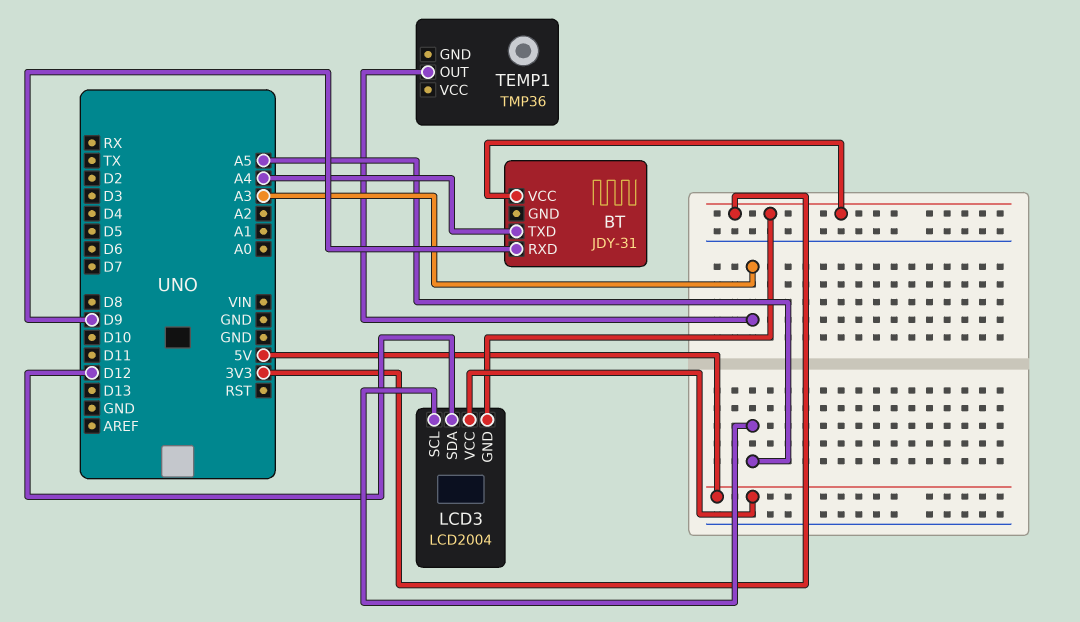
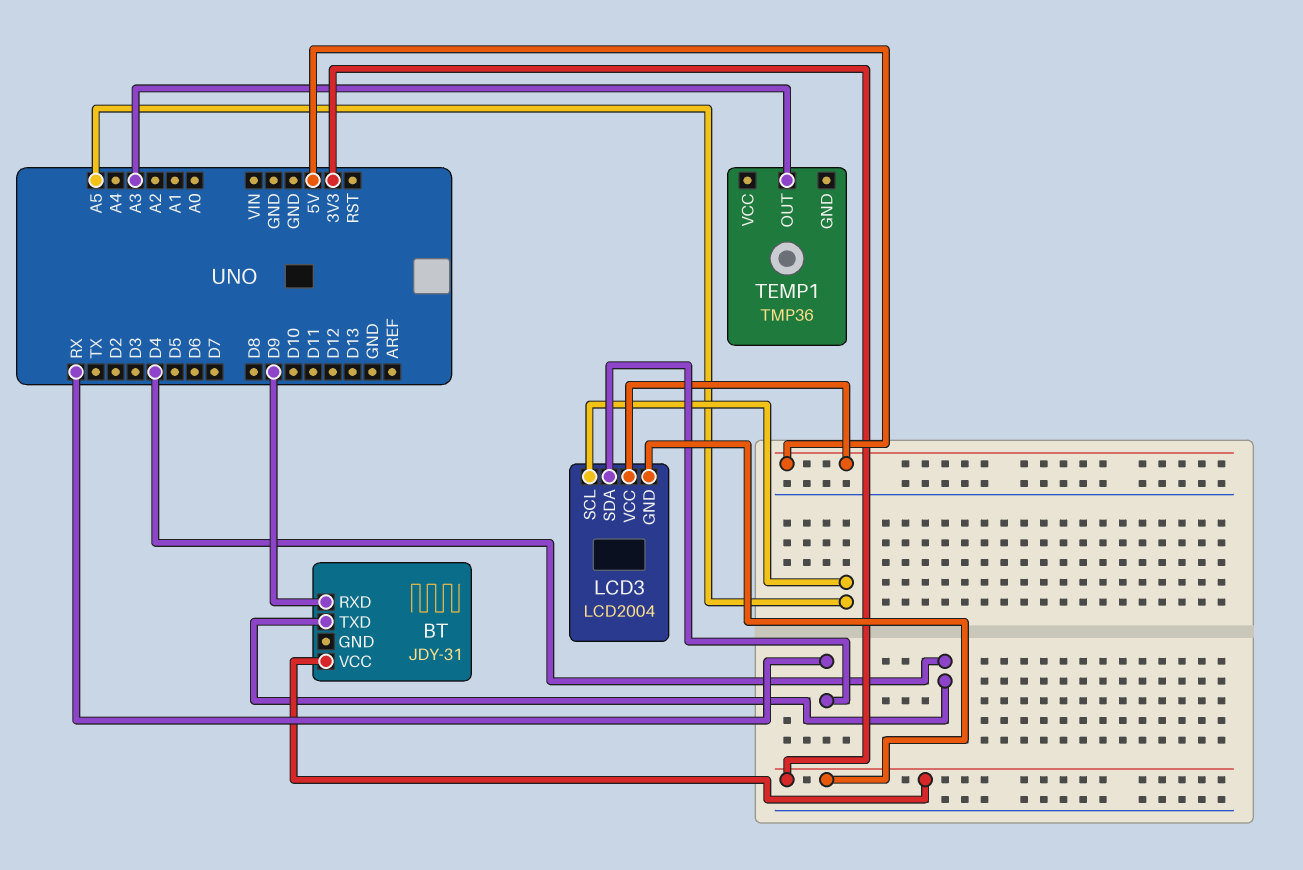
BT pin TXD: A4 -> D4
LCD3 pin SDA: D12 -> RX

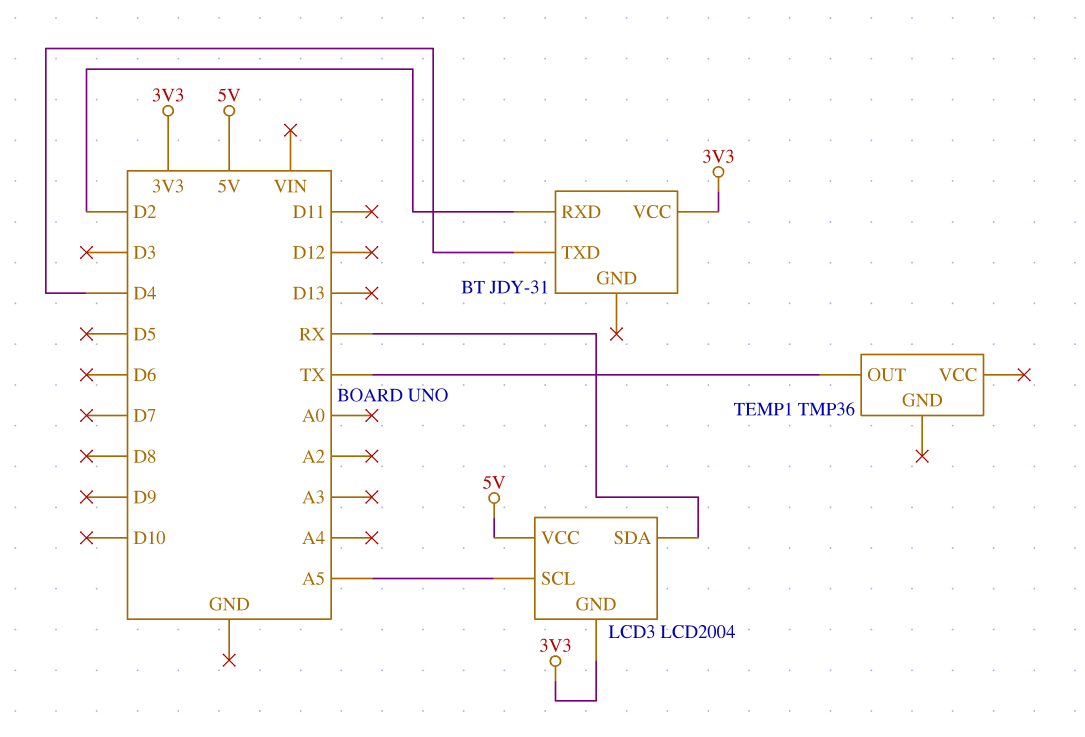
BT pin RXD: D9 -> D2
TEMP1 pin OUT: A3 -> TX

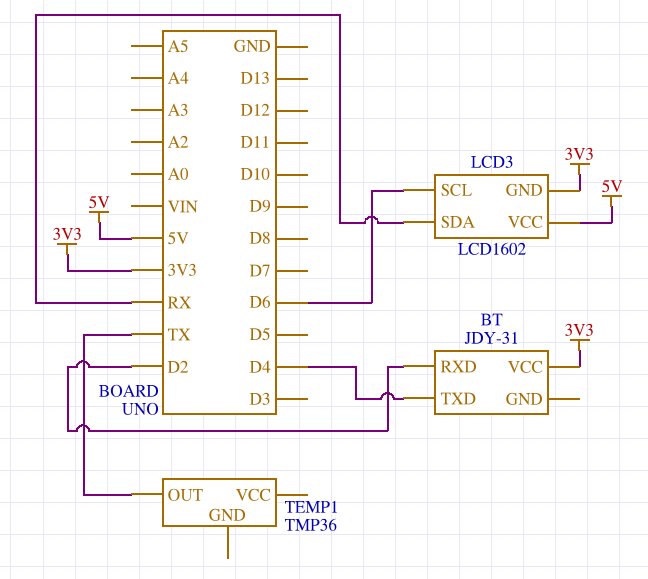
LCD3: LCD2004 -> LCD1602
LCD3 pin SCL: A5 -> D6

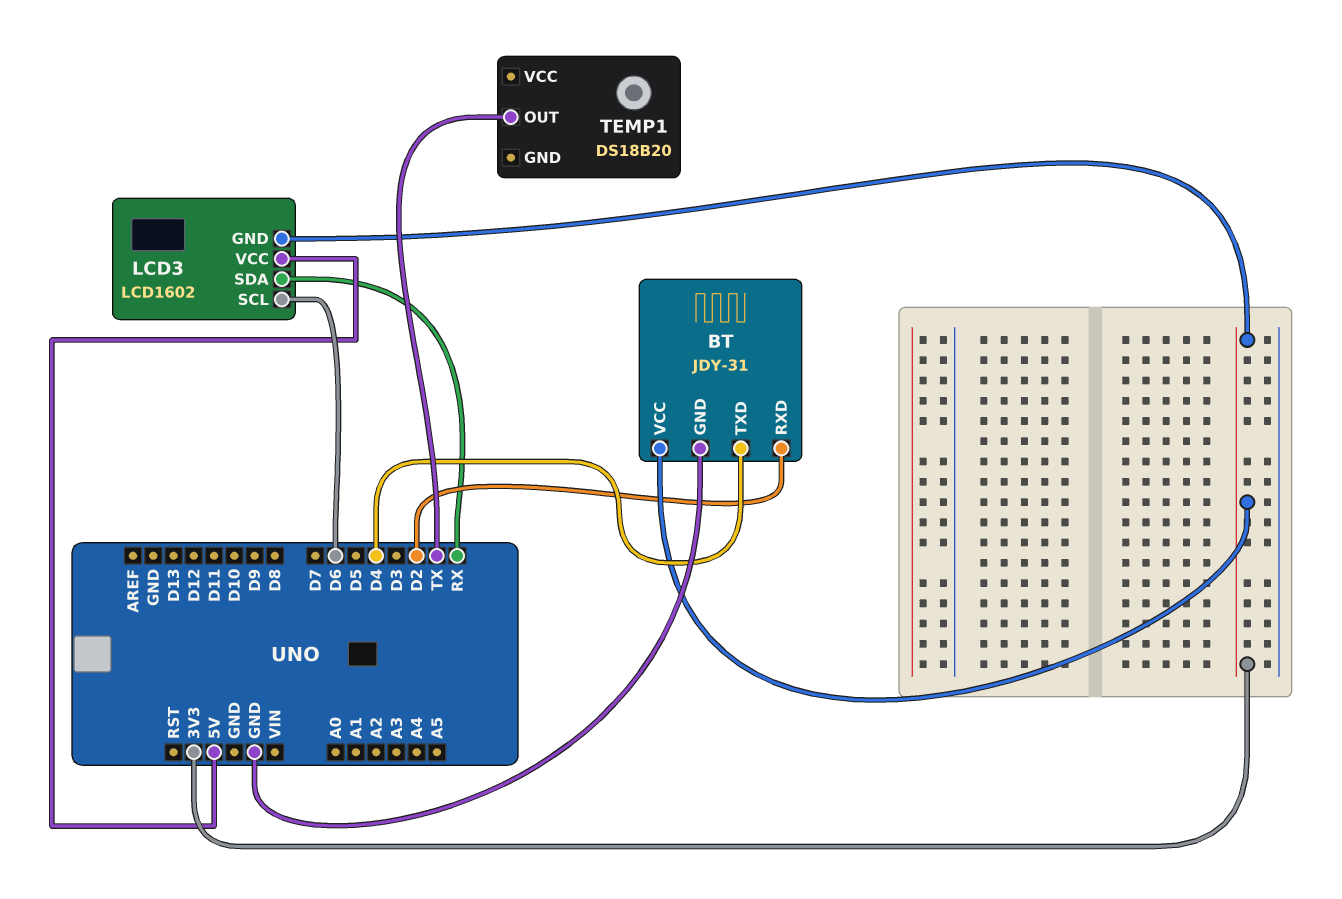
BT pin GND: none -> GND
TEMP1: TMP36 -> DS18B20

